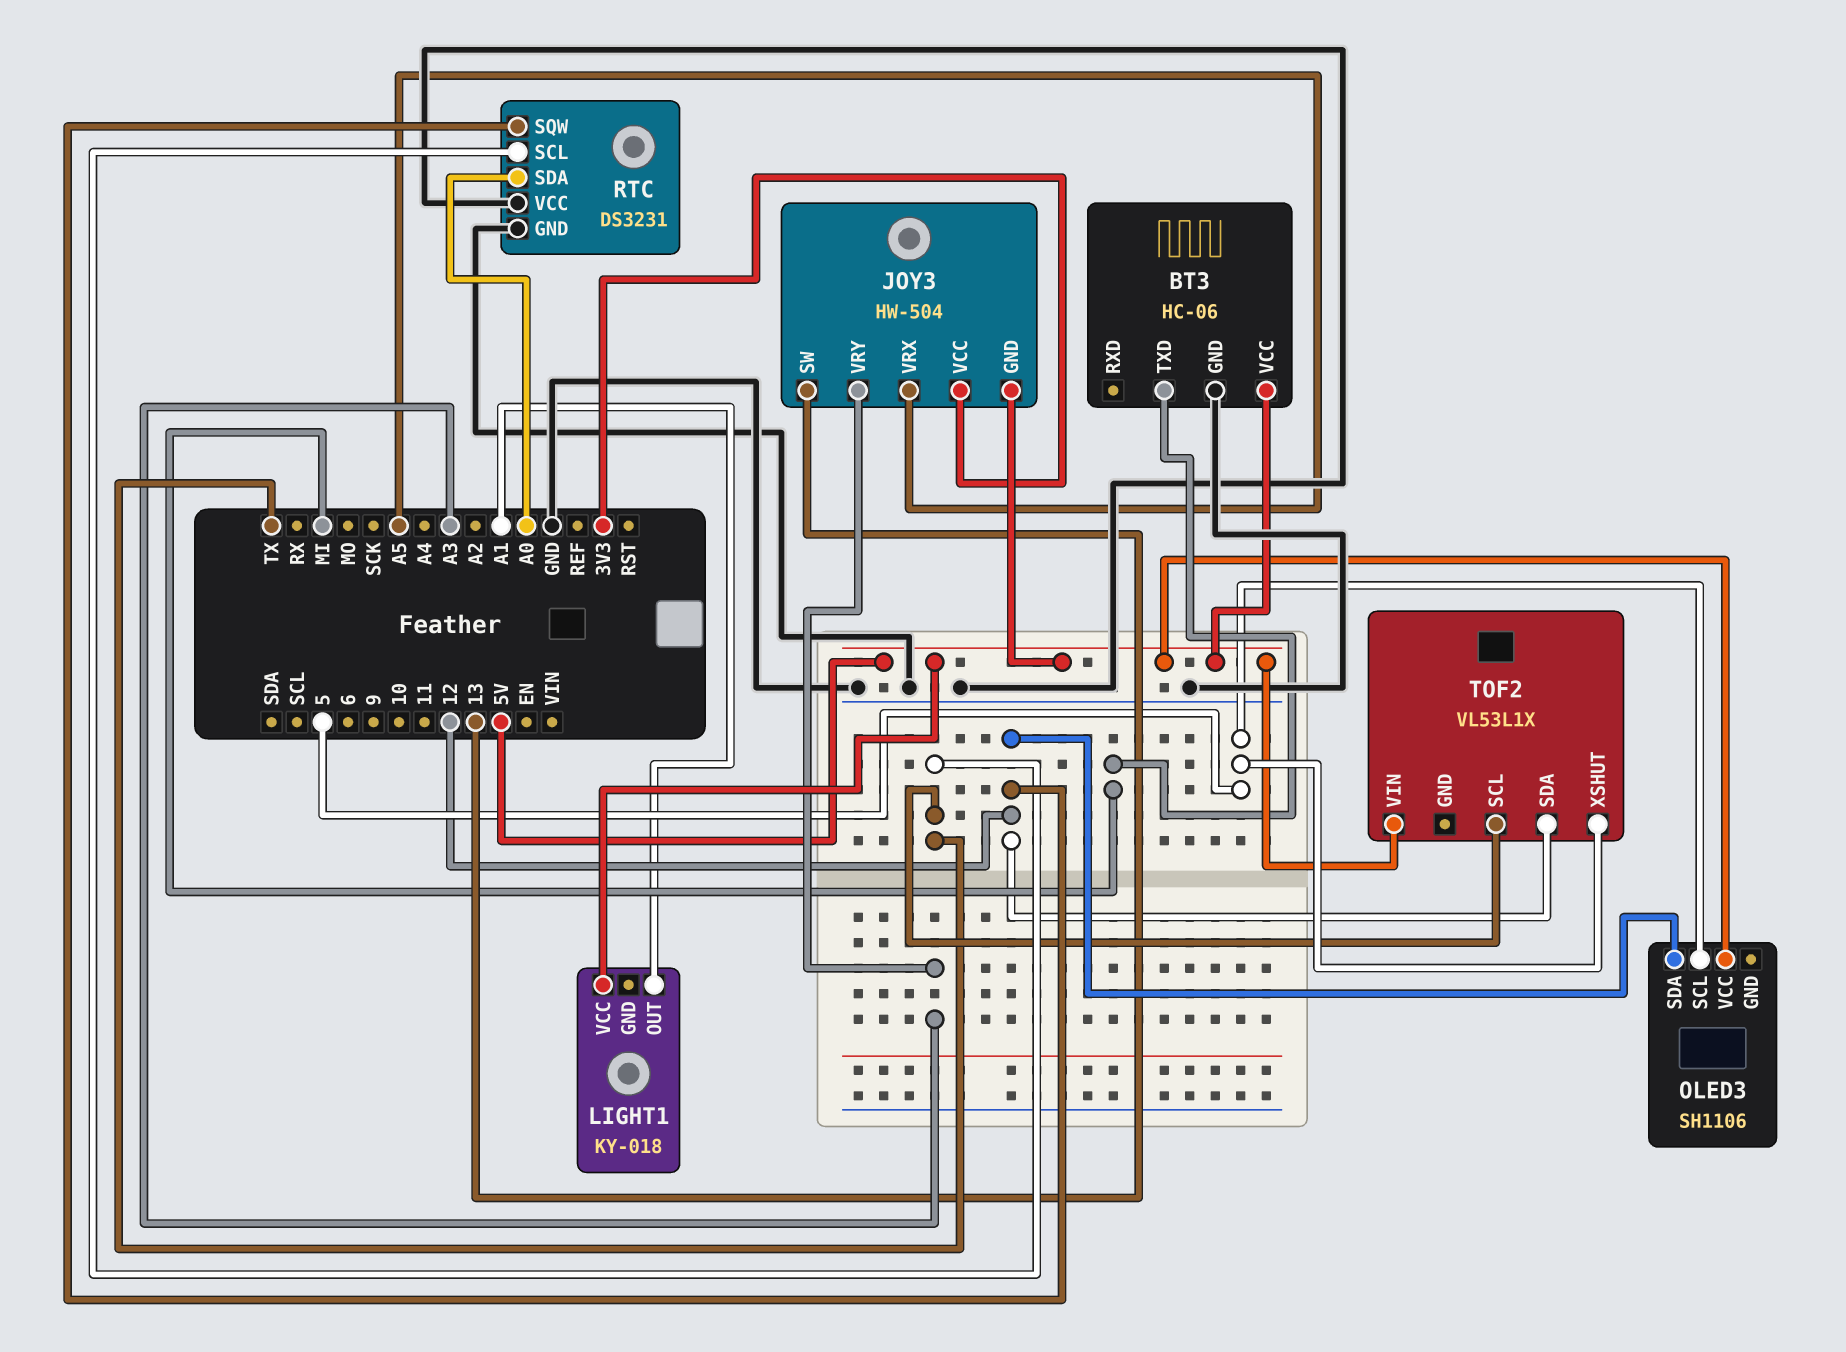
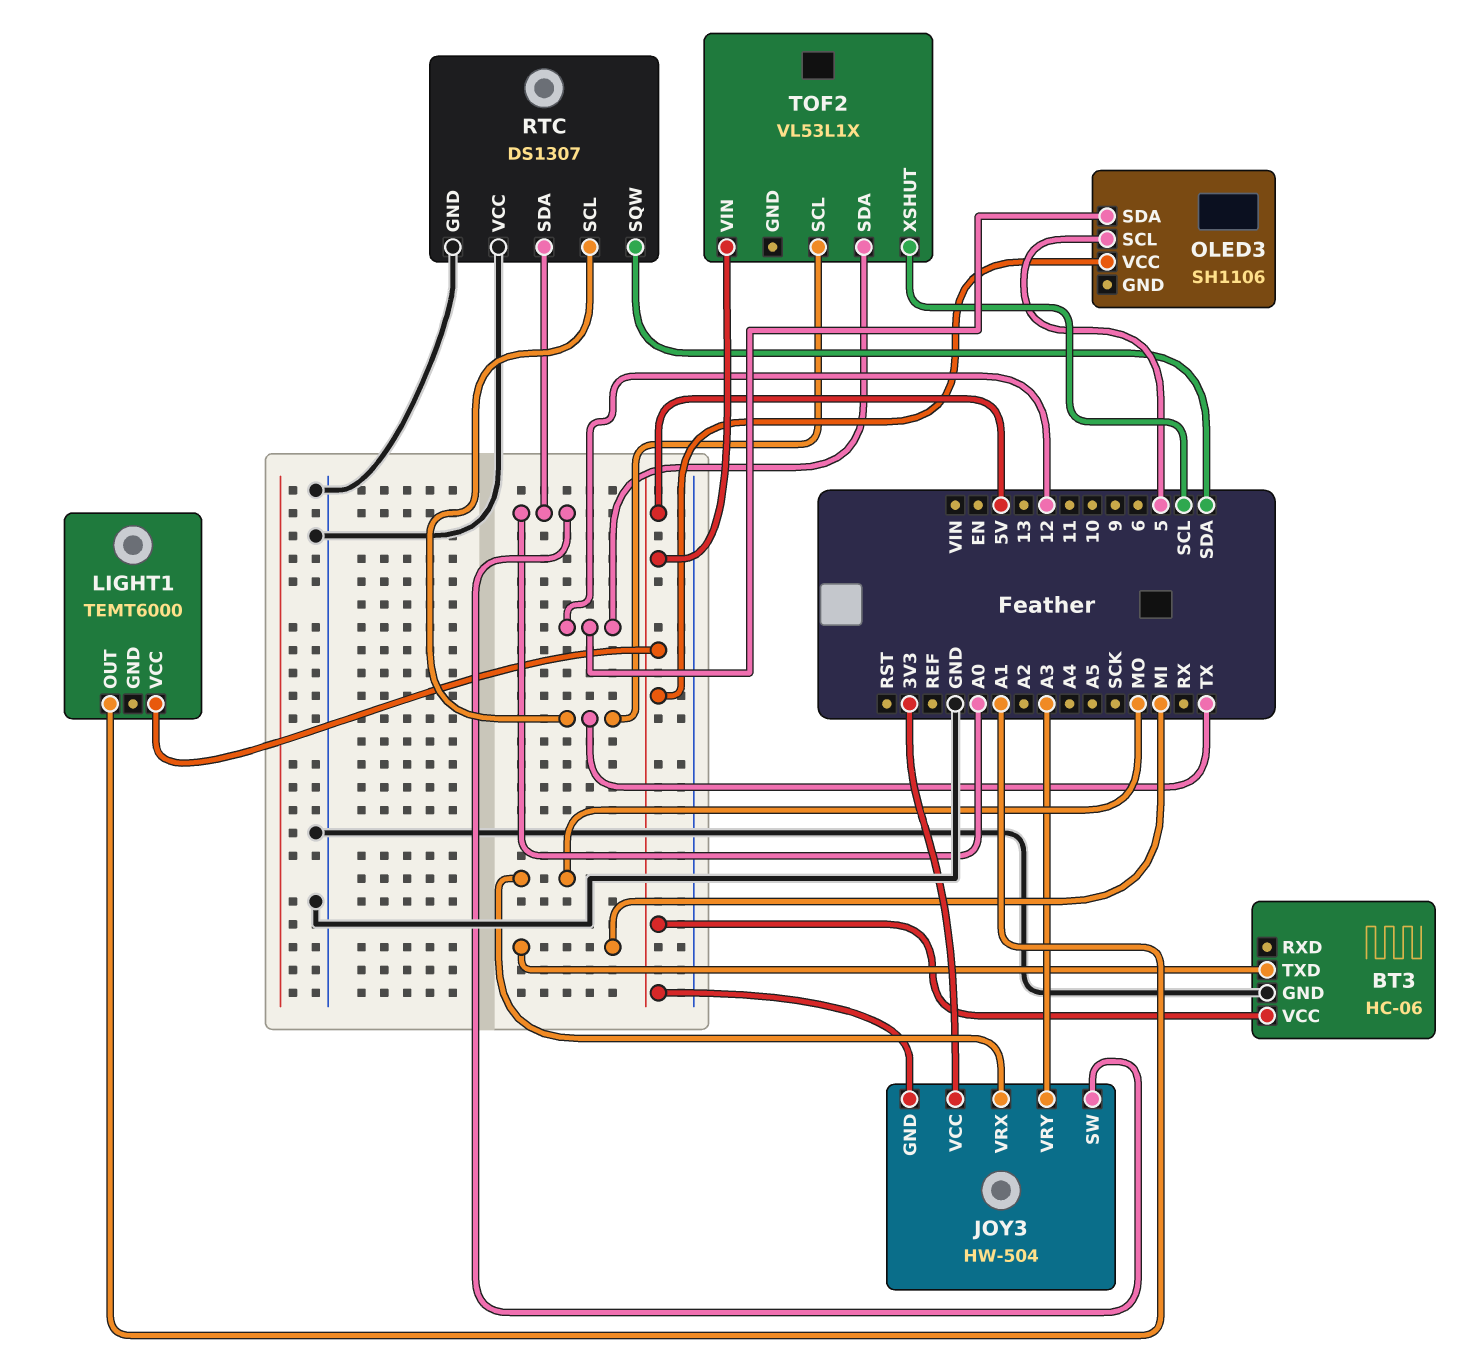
JOY3 pin SW: 13 -> A0
JOY3 pin VRX: A5 -> MO
LIGHT1: KY-018 -> TEMT6000
RTC: DS3231 -> DS1307
RTC pin SQW: 12 -> SDA
TOF2 pin XSHUT: 5 -> SCL

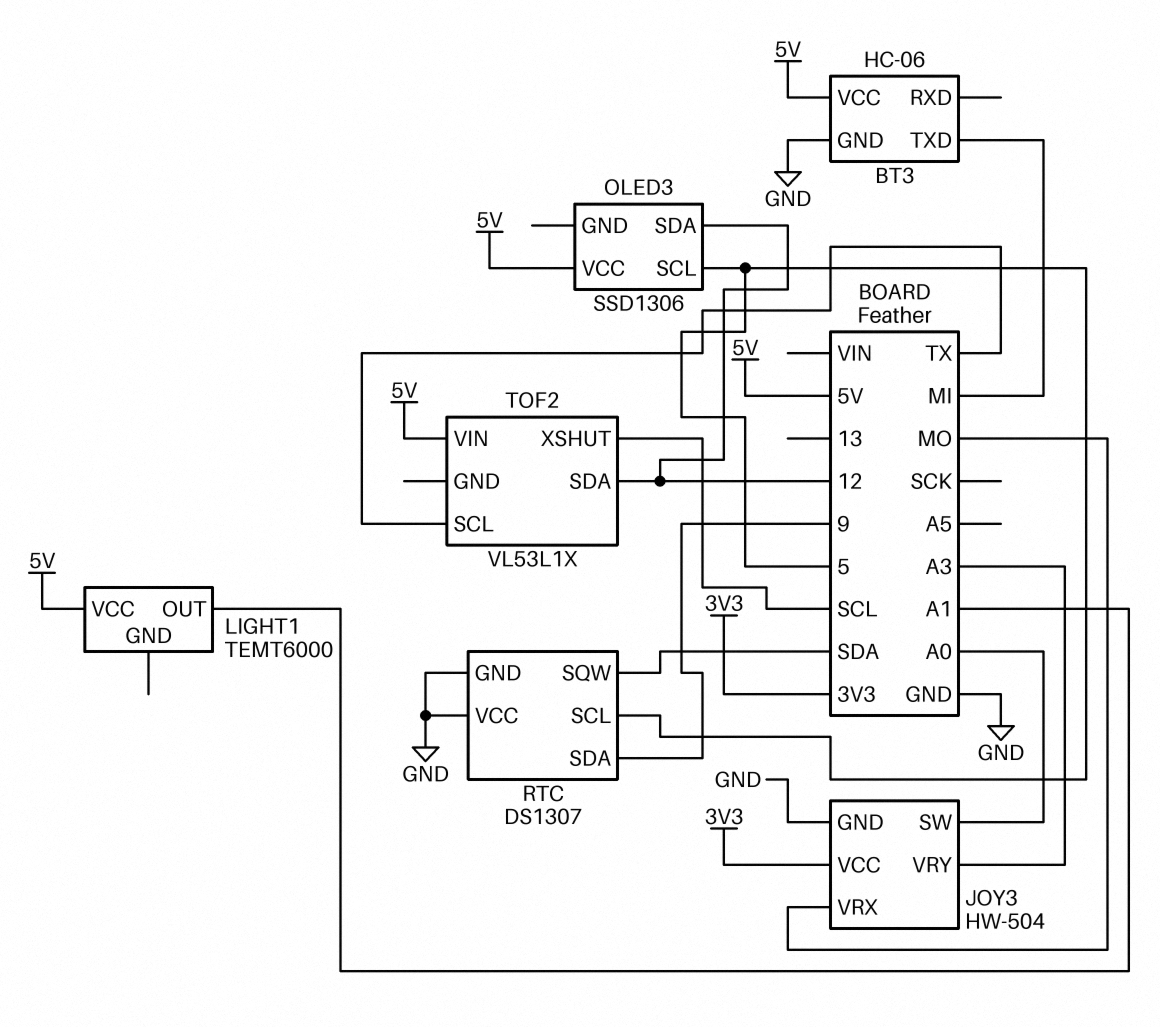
JOY3 pin GND: 5V -> GND
OLED3: SH1106 -> SSD1306
RTC pin SCL: TX -> 5
RTC pin SDA: A0 -> 9

